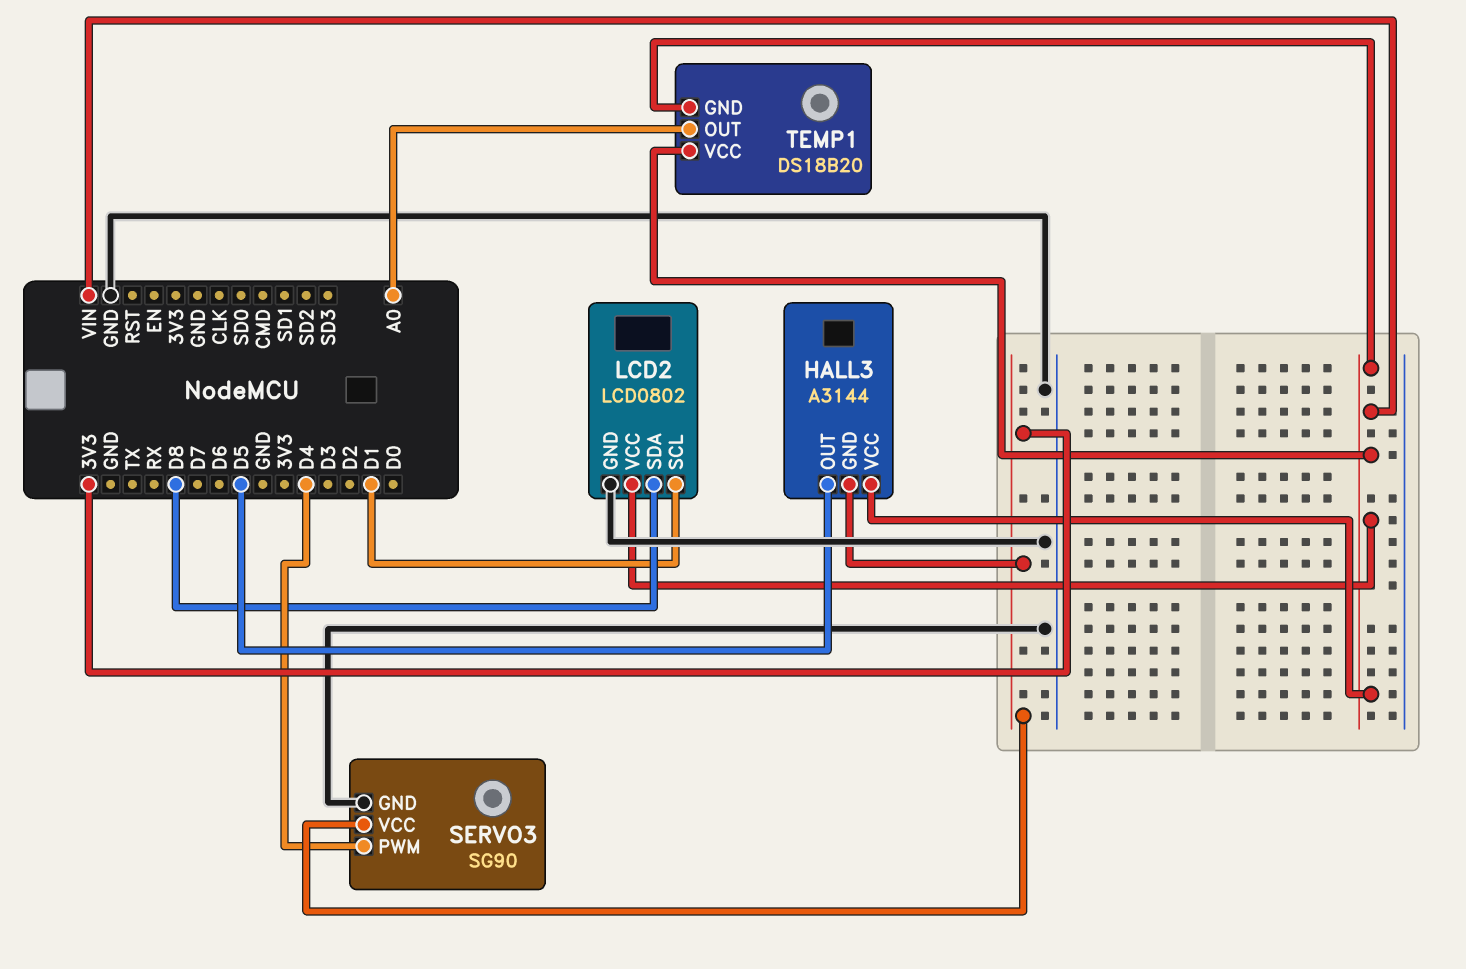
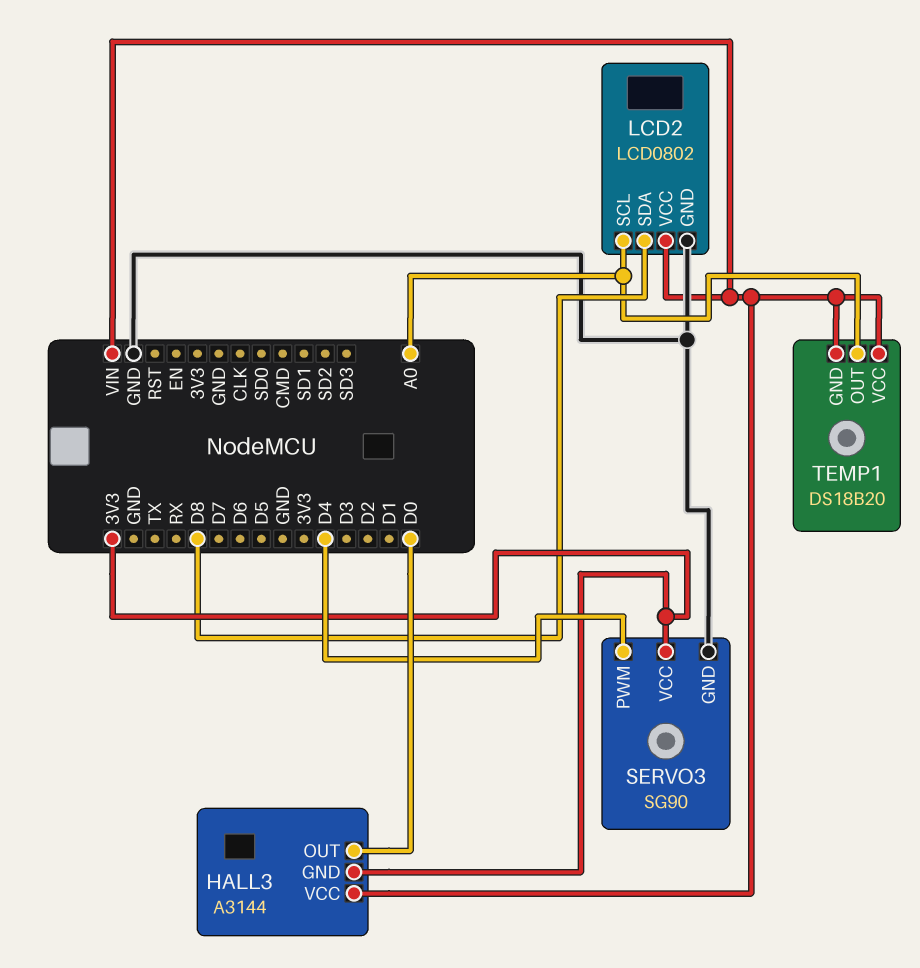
HALL3 pin OUT: D5 -> D0
LCD2 pin SCL: D1 -> A0

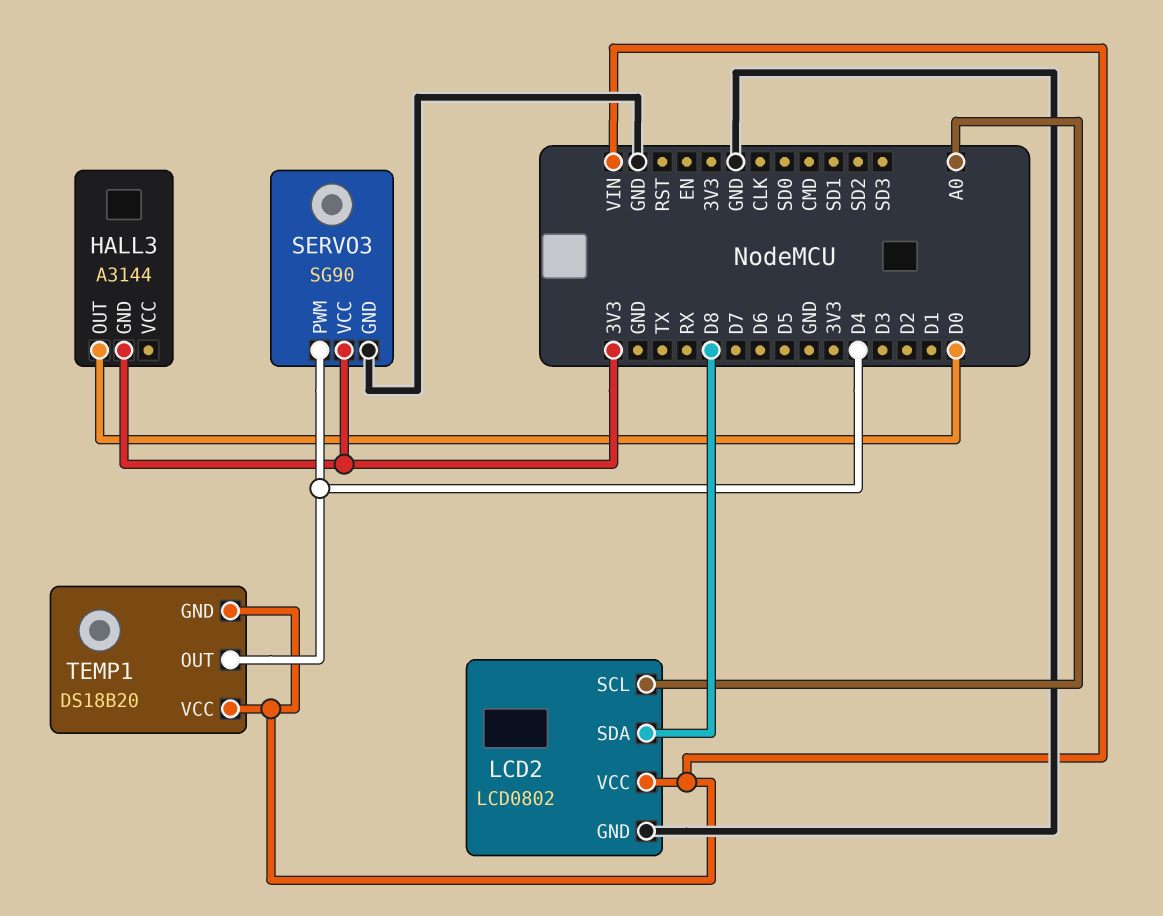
HALL3 pin VCC: VIN -> none
TEMP1 pin OUT: A0 -> D4

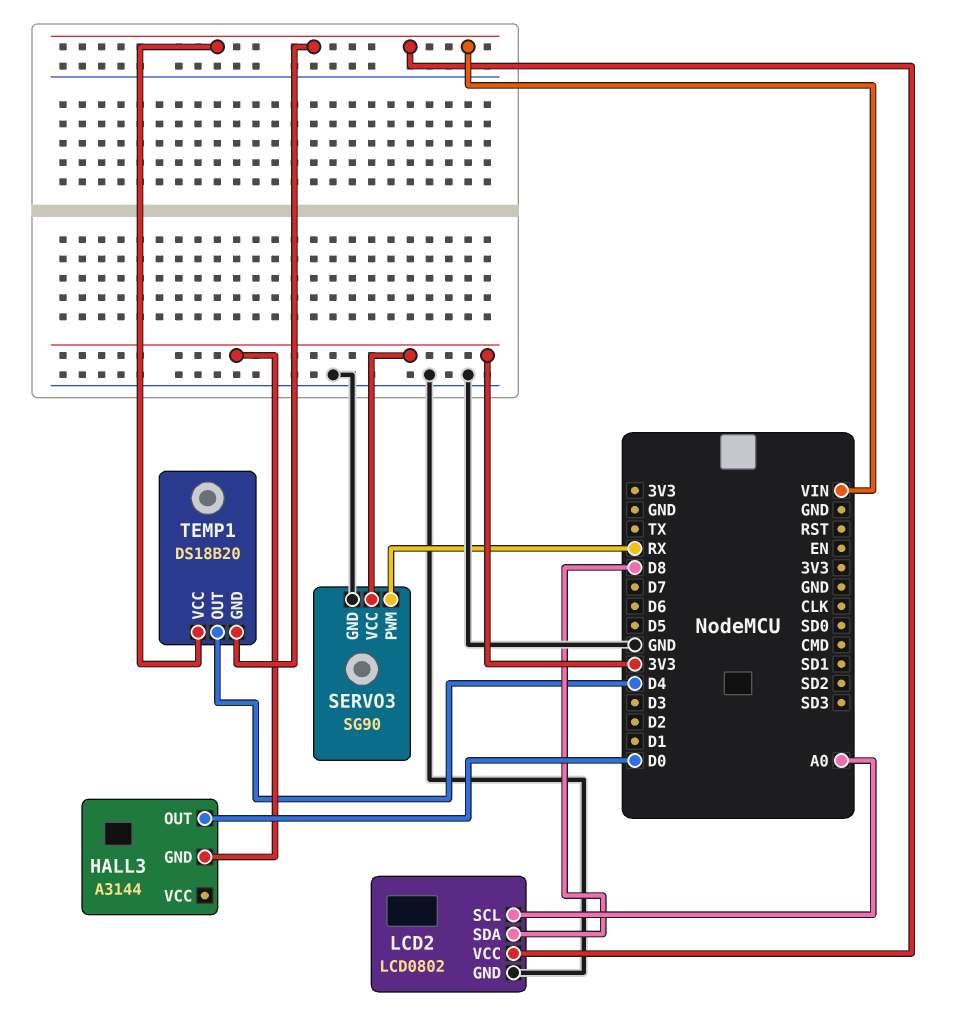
SERVO3 pin PWM: D4 -> RX

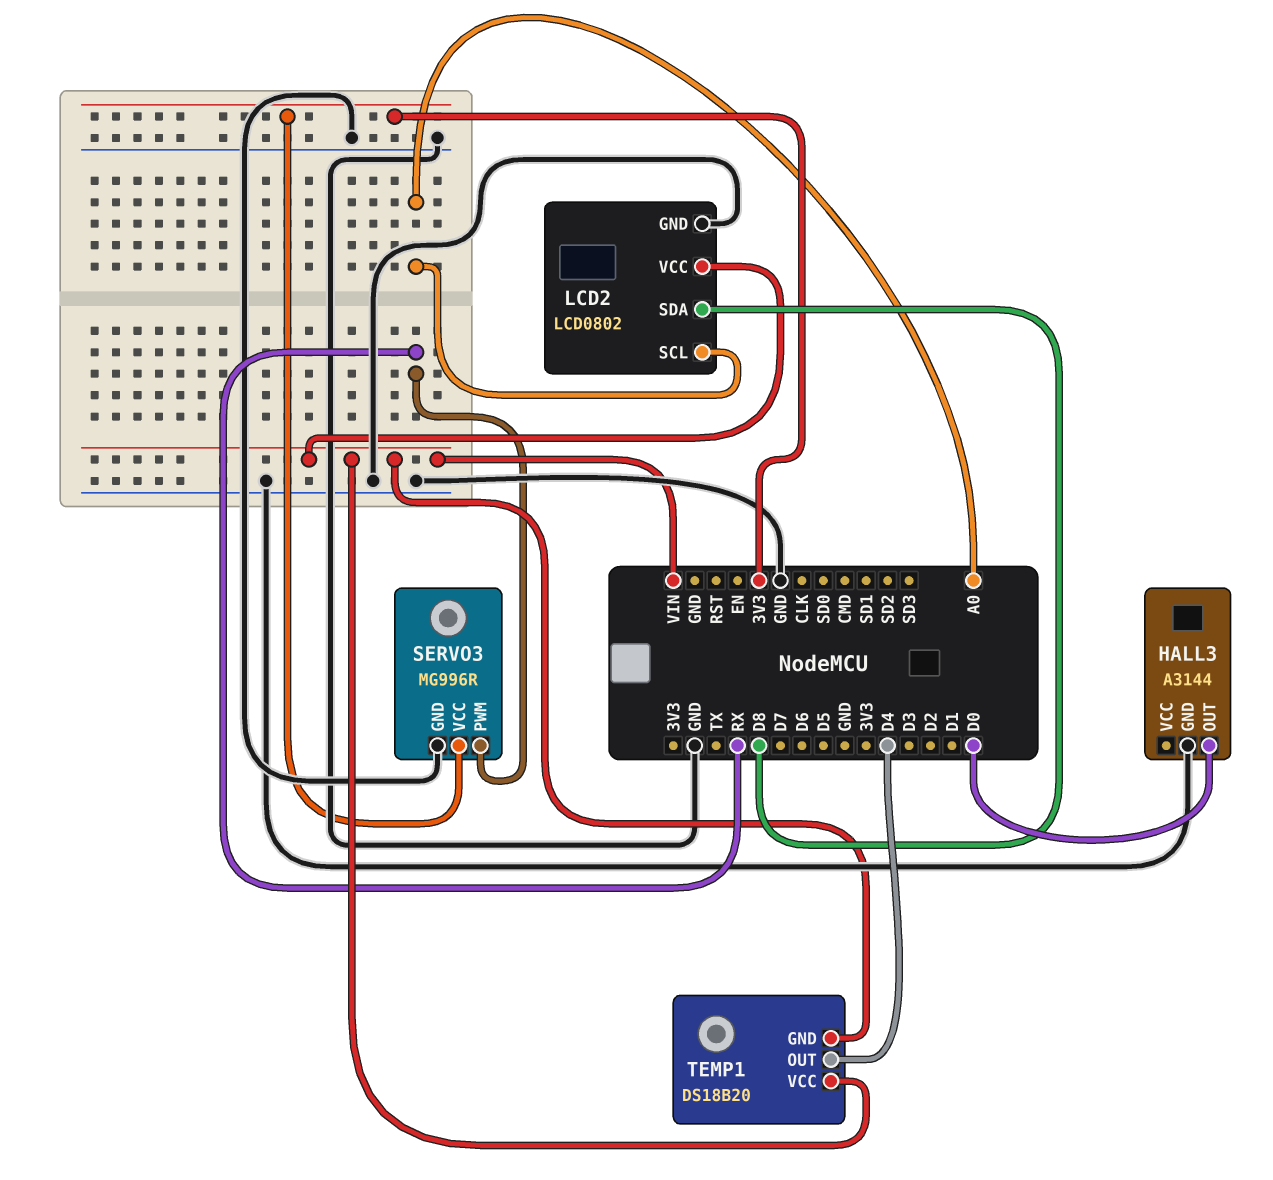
HALL3 pin GND: 3V3 -> GND
SERVO3: SG90 -> MG996R

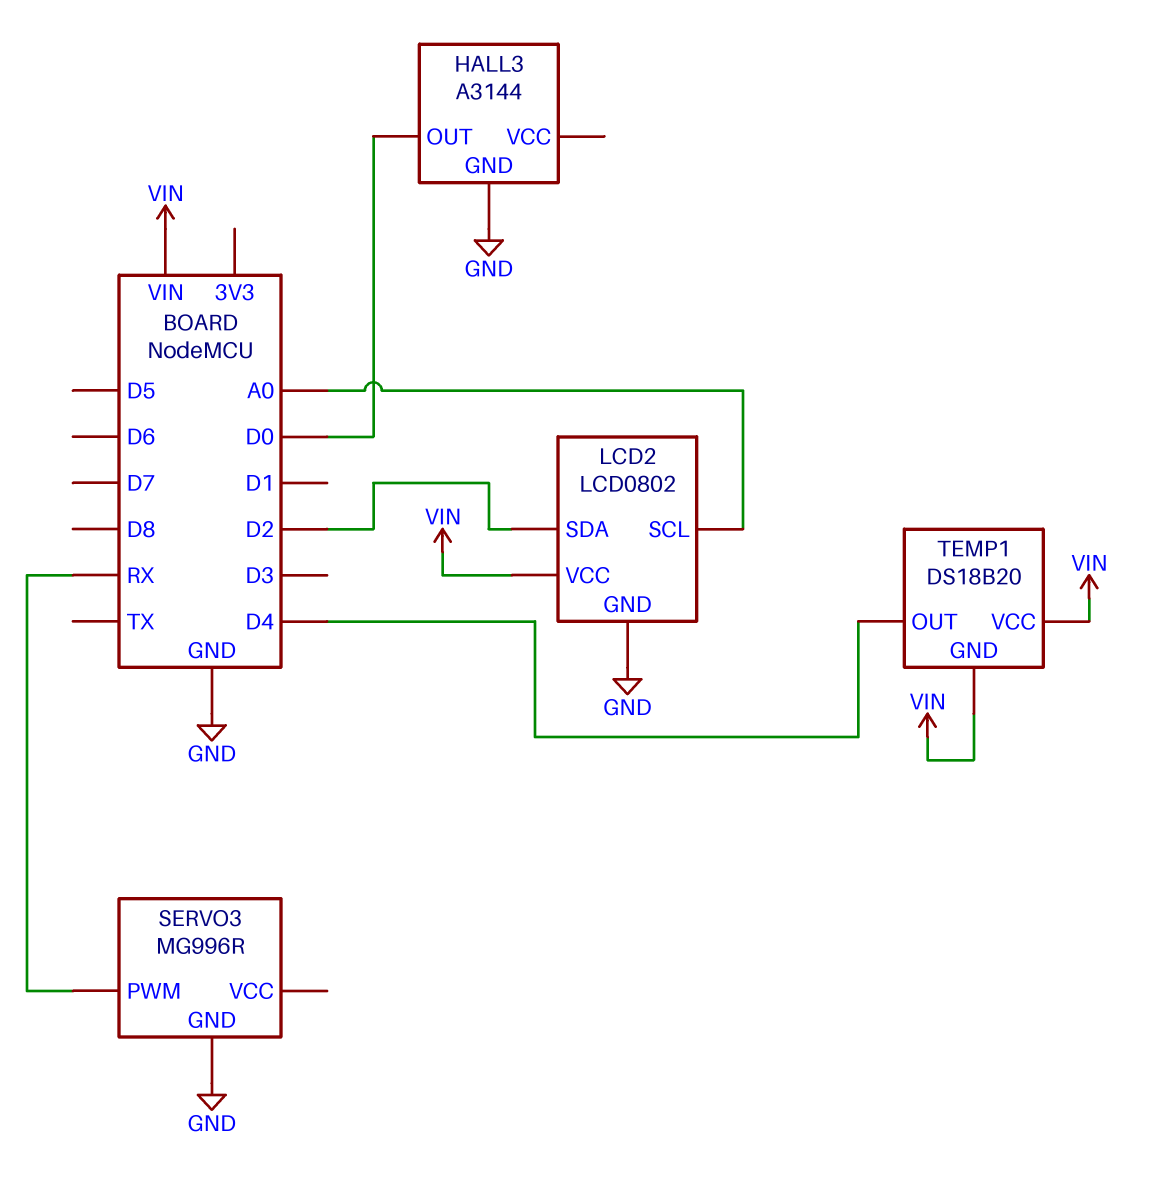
LCD2 pin SDA: D8 -> D2
SERVO3 pin VCC: 3V3 -> none

